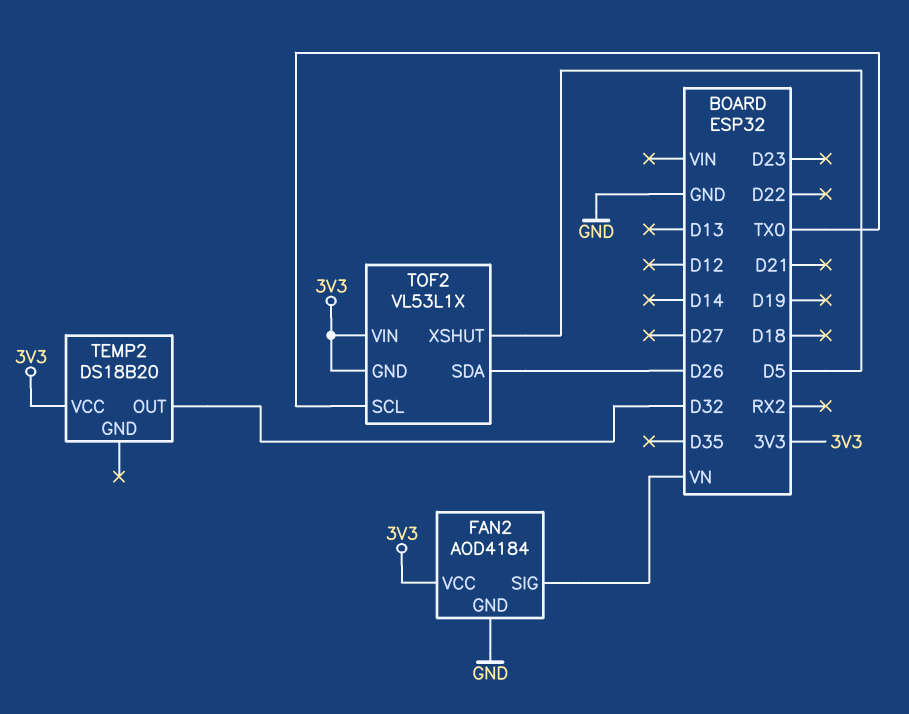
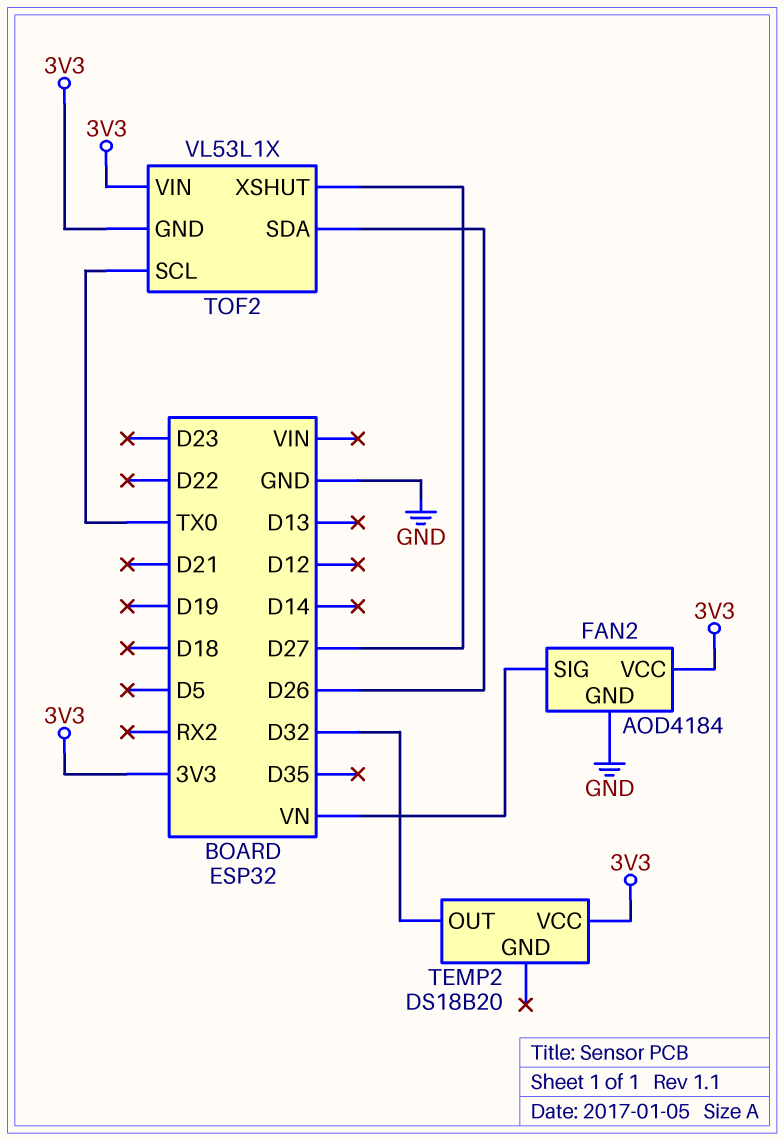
TOF2 pin XSHUT: D5 -> D27

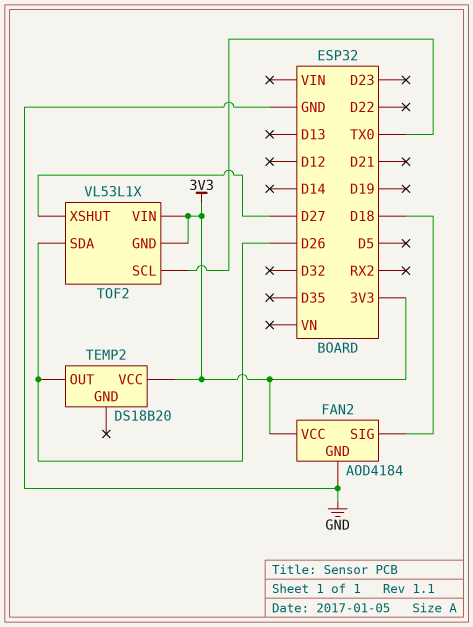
FAN2 pin SIG: VN -> D18
TEMP2 pin OUT: D32 -> D26

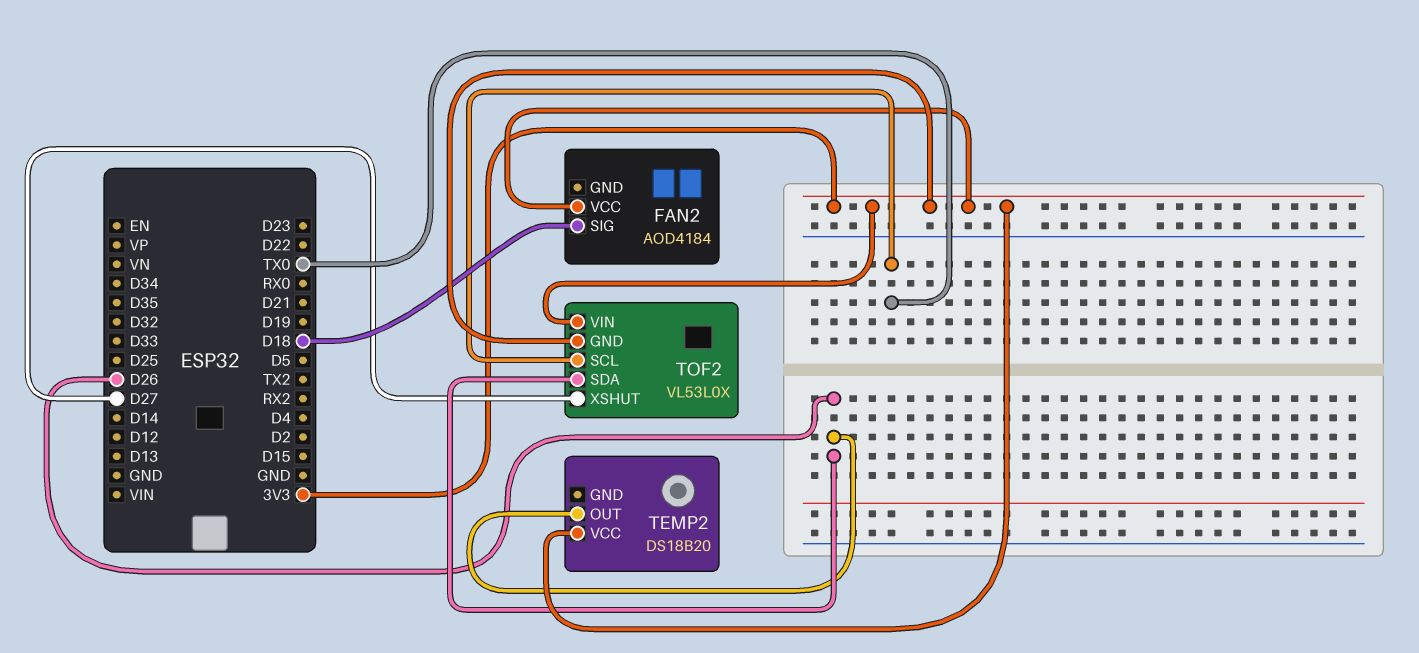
FAN2 pin GND: GND -> none
TOF2: VL53L1X -> VL53L0X

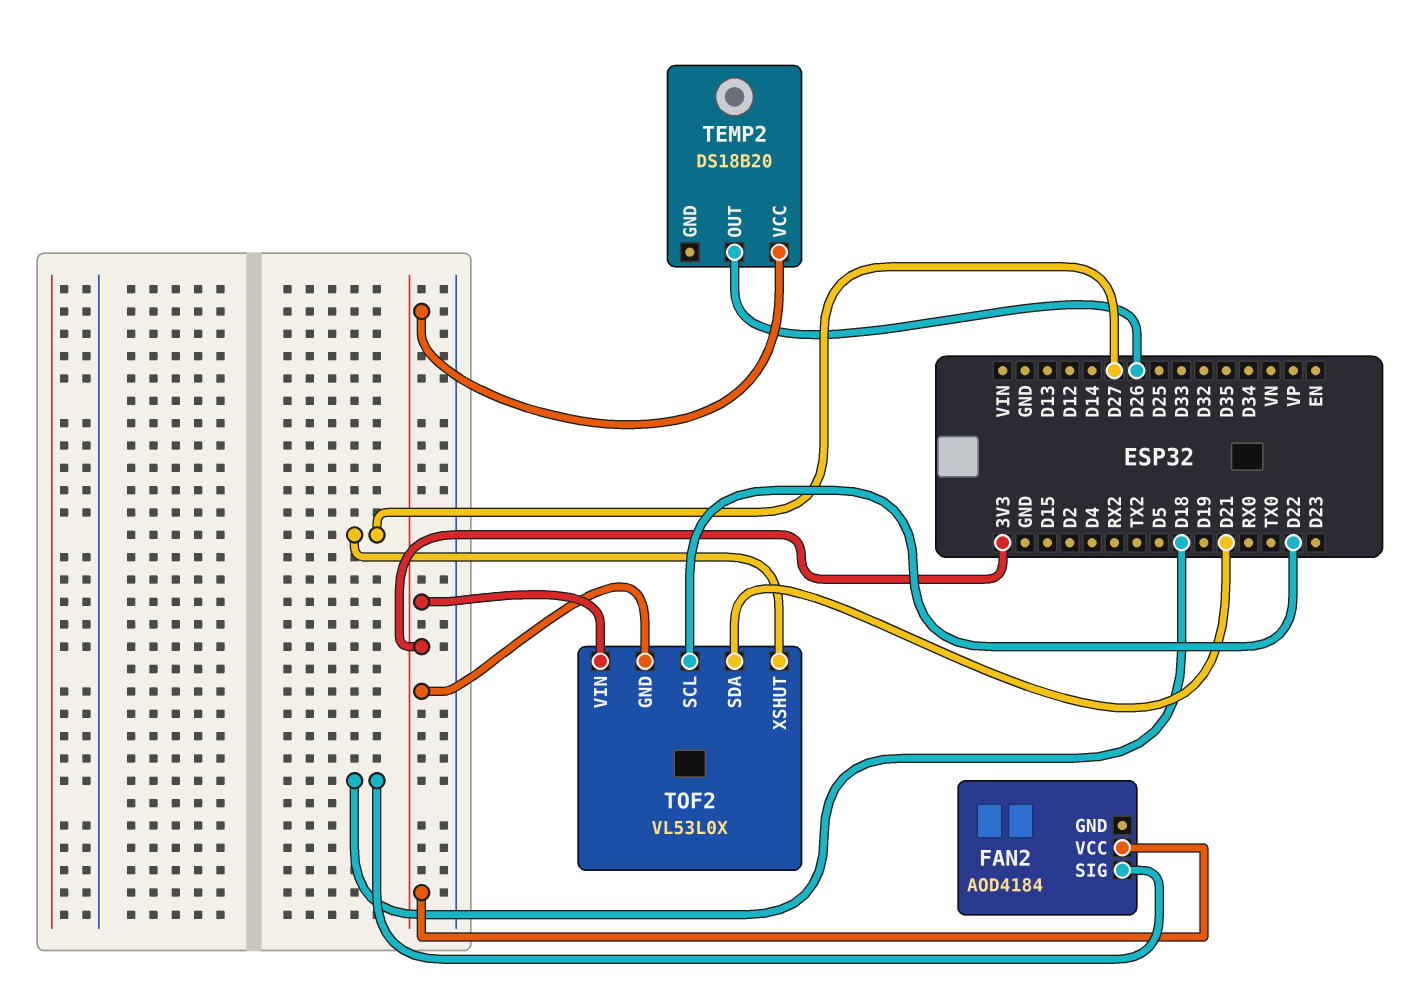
TOF2 pin SCL: TX0 -> D22
TOF2 pin SDA: D26 -> D21

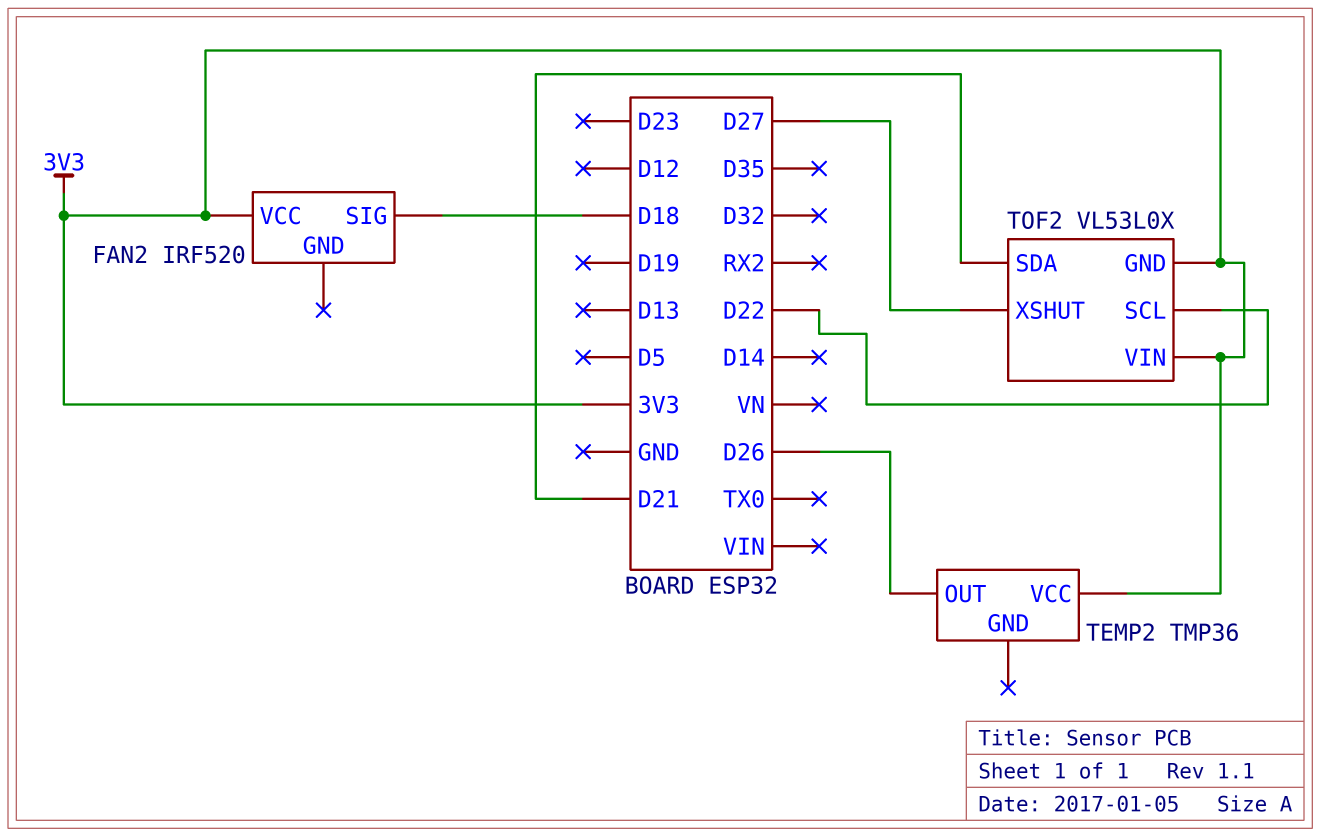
FAN2: AOD4184 -> IRF520
TEMP2: DS18B20 -> TMP36

